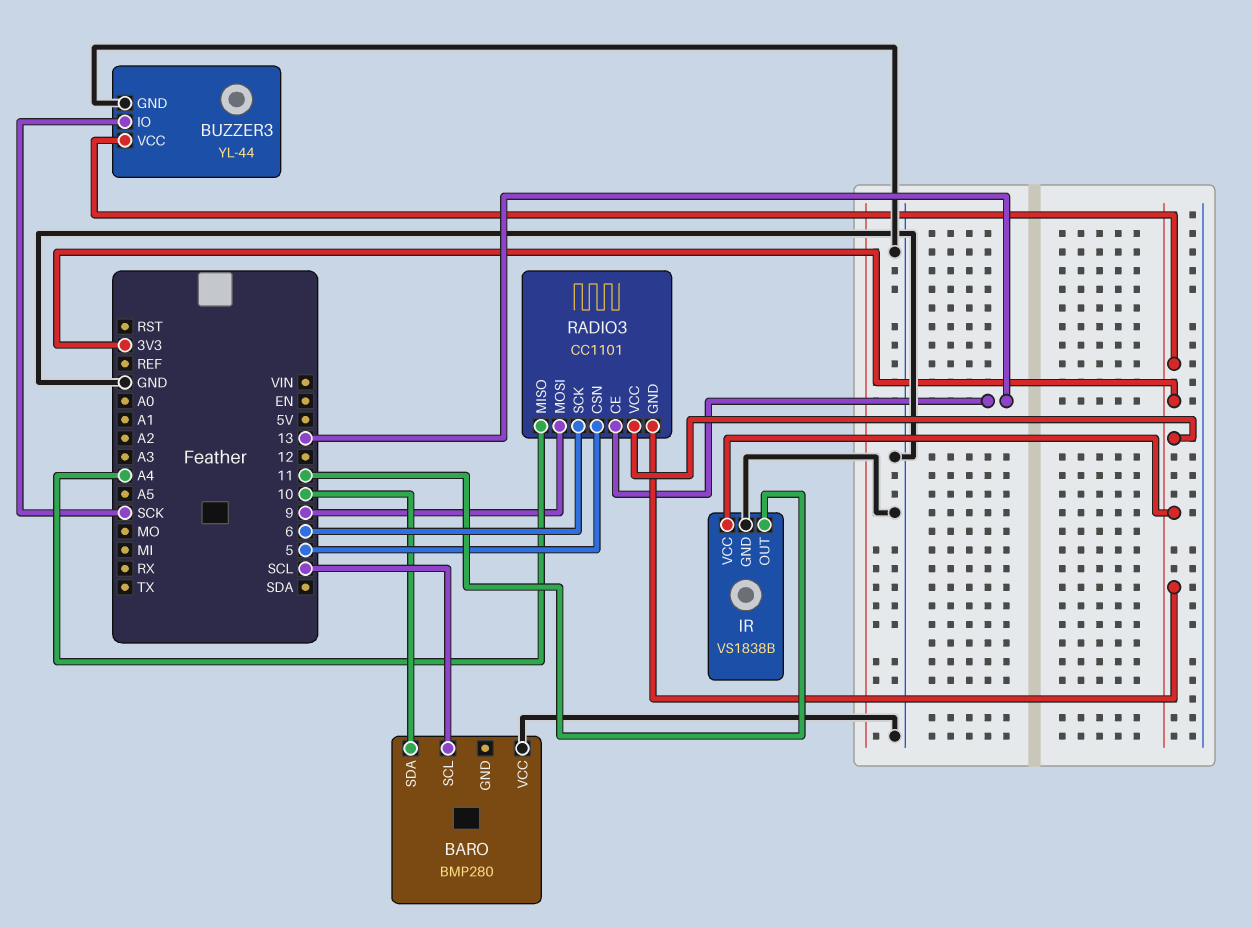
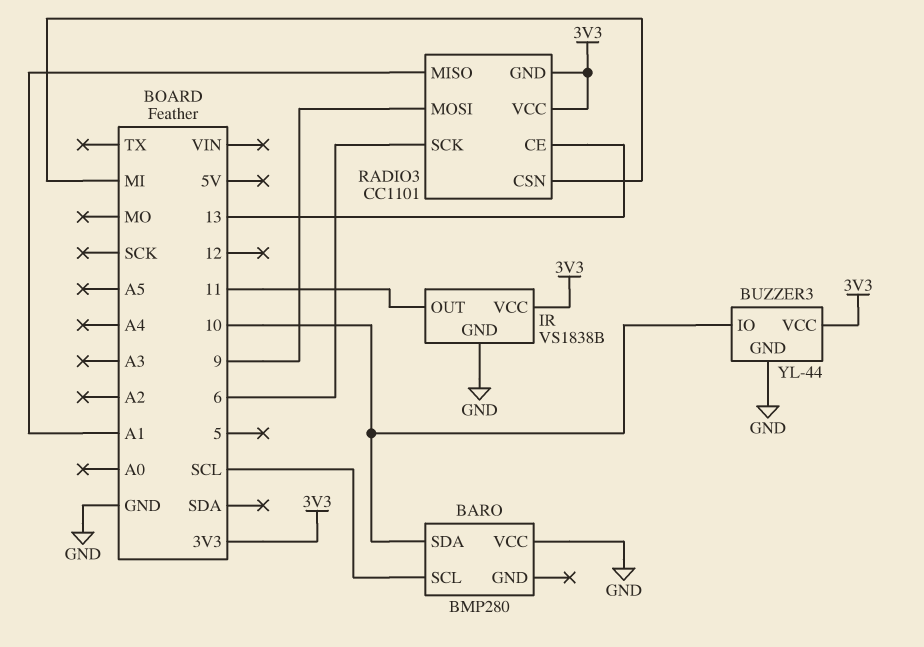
BUZZER3 pin IO: SCK -> 10
RADIO3 pin CSN: 5 -> MI
RADIO3 pin MISO: A4 -> A1

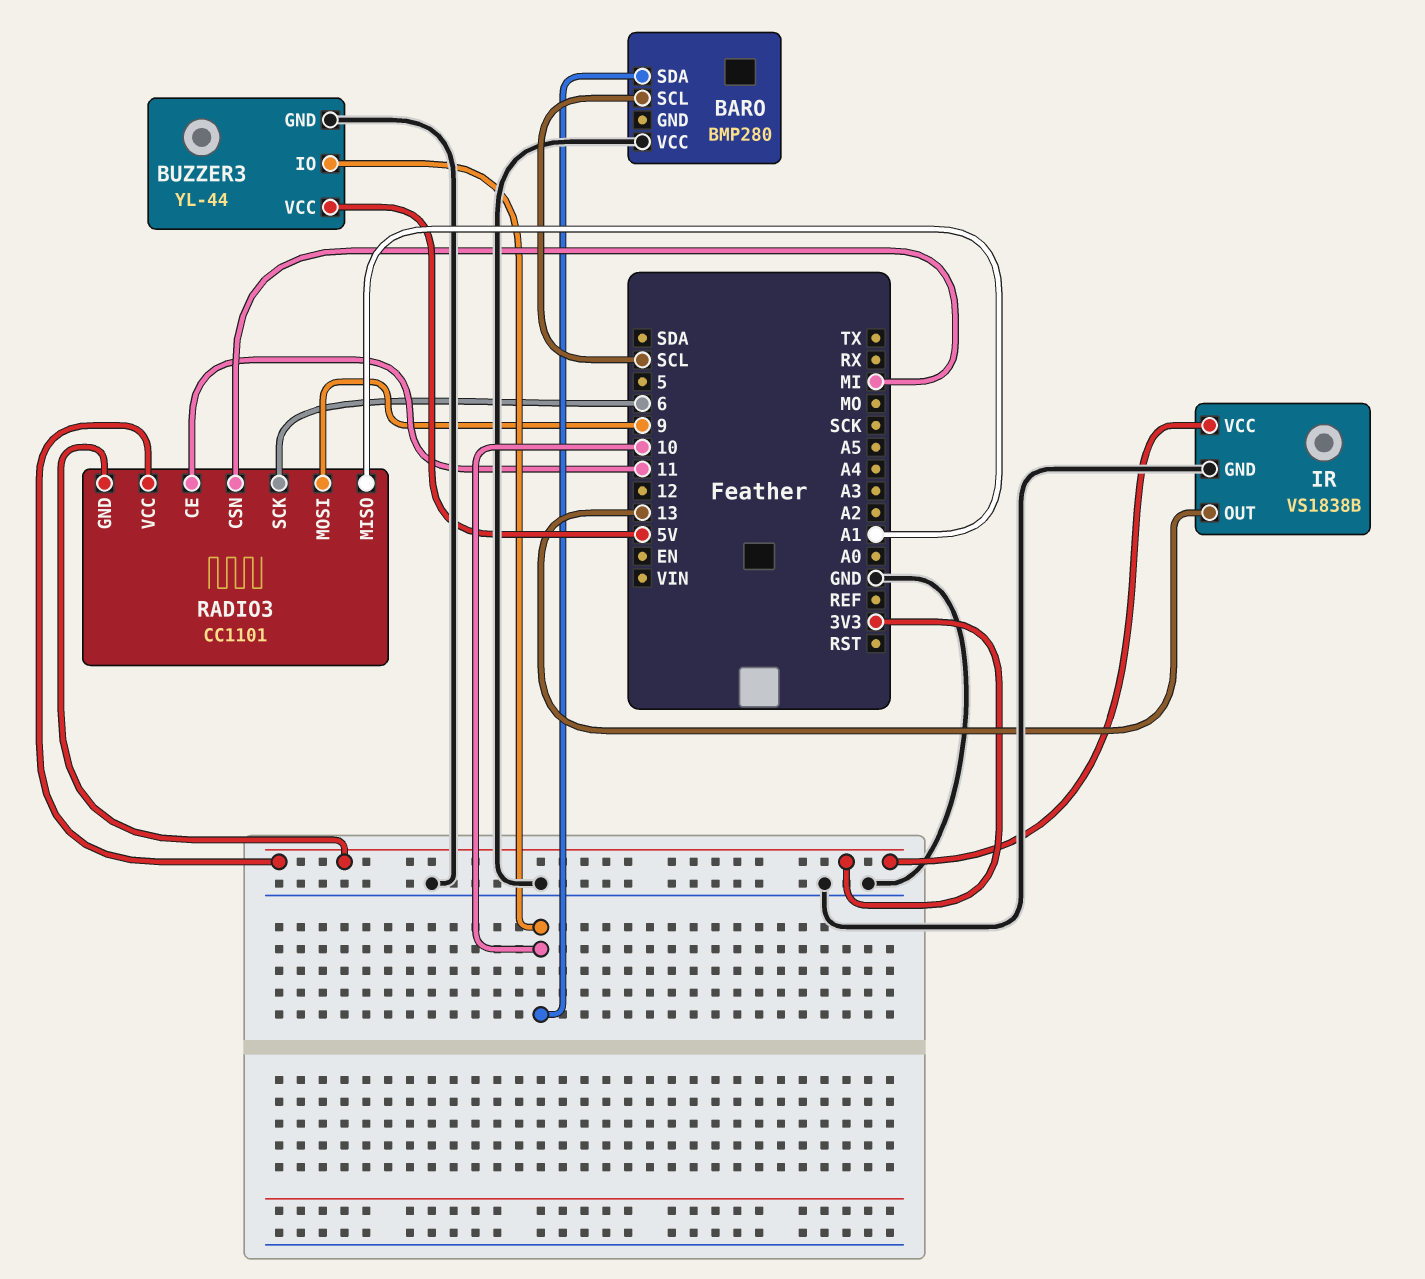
BUZZER3 pin VCC: 3V3 -> 5V
IR pin OUT: 11 -> 13
RADIO3 pin CE: 13 -> 11

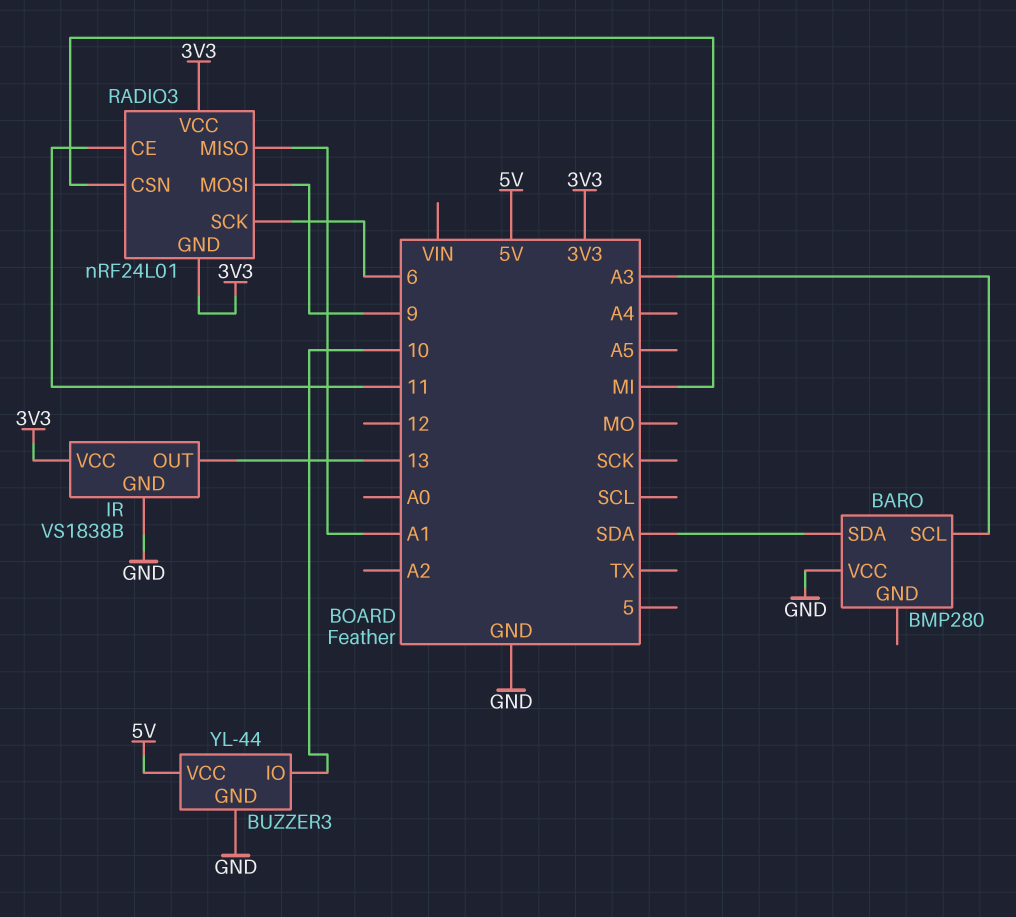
BARO pin SCL: SCL -> A3
BARO pin SDA: 10 -> SDA
RADIO3: CC1101 -> nRF24L01

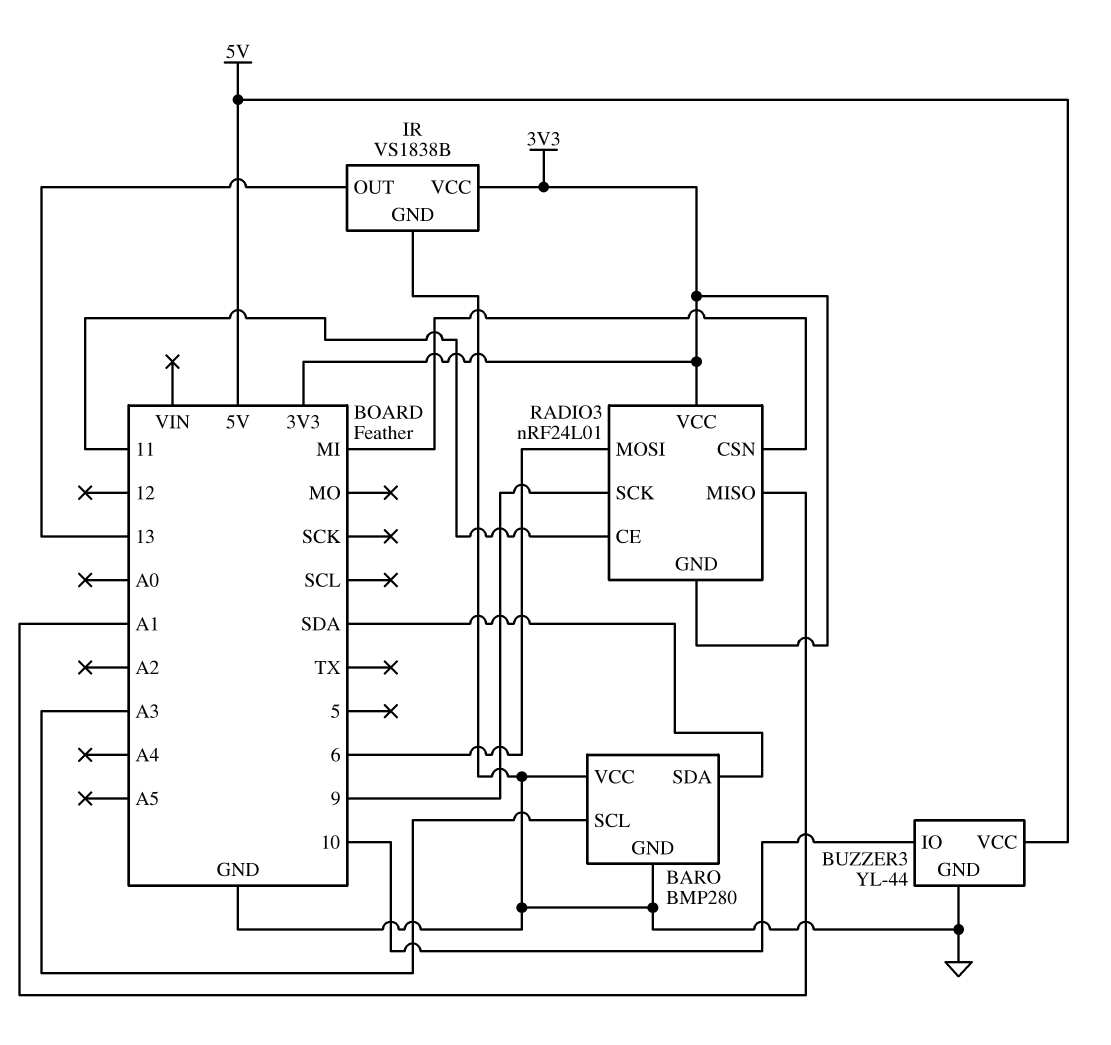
BARO pin GND: none -> GND
RADIO3 pin MOSI: 9 -> 6
RADIO3 pin SCK: 6 -> 9

